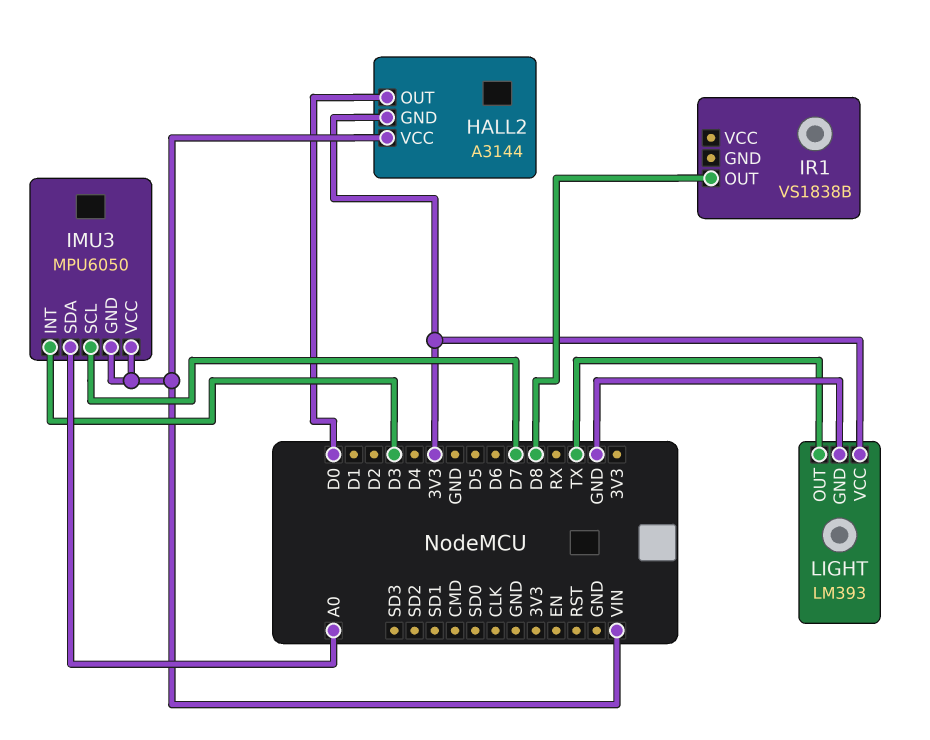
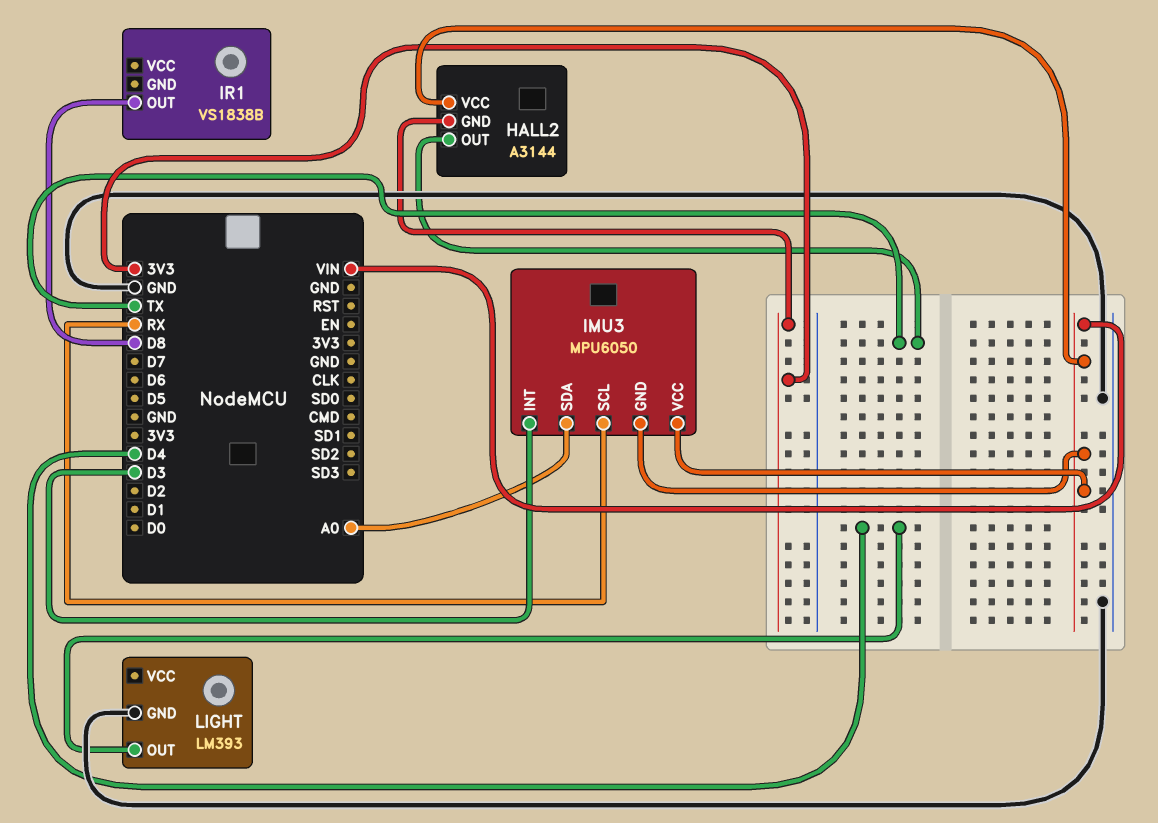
HALL2 pin OUT: D0 -> TX
IMU3 pin SCL: D7 -> RX
LIGHT pin OUT: TX -> D4
LIGHT pin VCC: 3V3 -> none

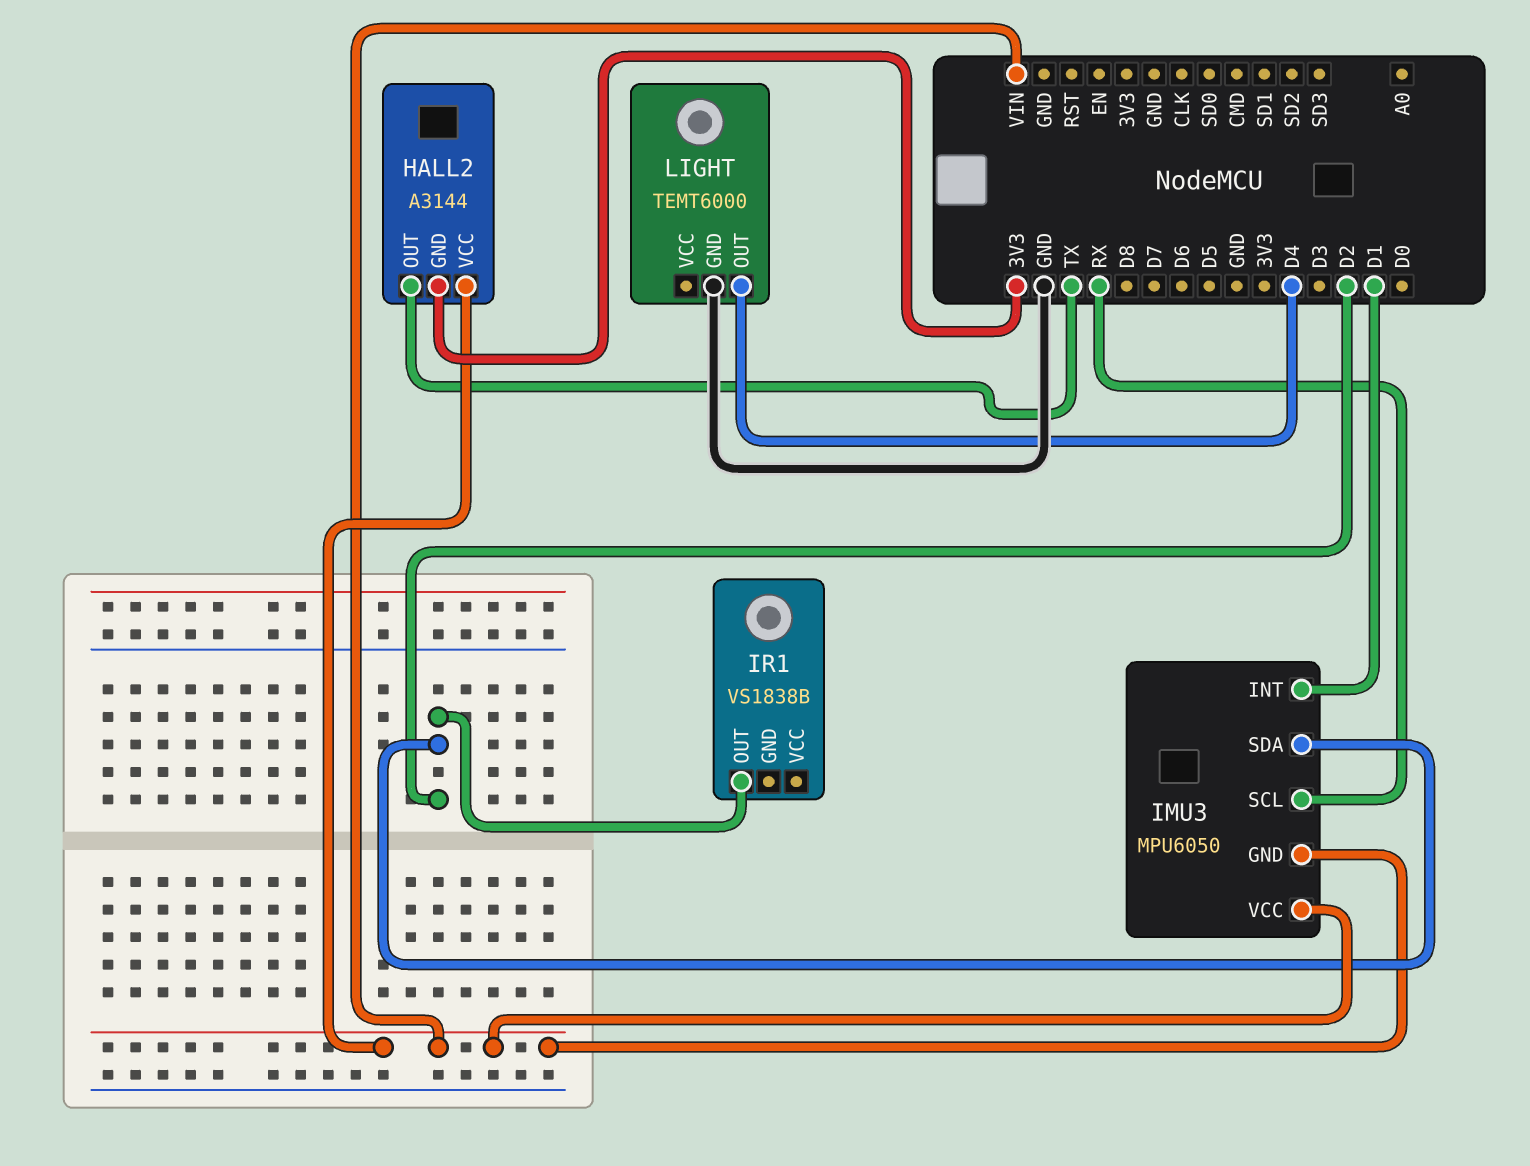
IMU3 pin INT: D3 -> D1
IMU3 pin SDA: A0 -> D2
IR1 pin OUT: D8 -> D2
LIGHT: LM393 -> TEMT6000

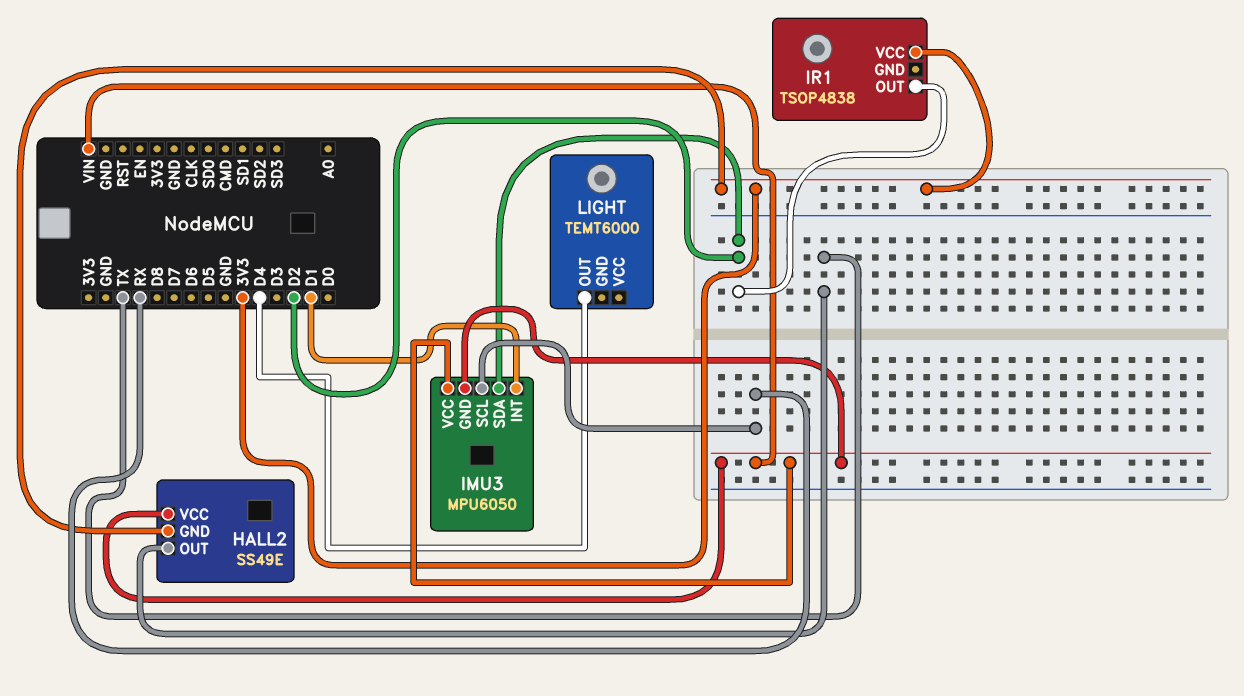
HALL2: A3144 -> SS49E
IR1: VS1838B -> TSOP4838
IR1 pin VCC: none -> 3V3
LIGHT pin GND: GND -> none

